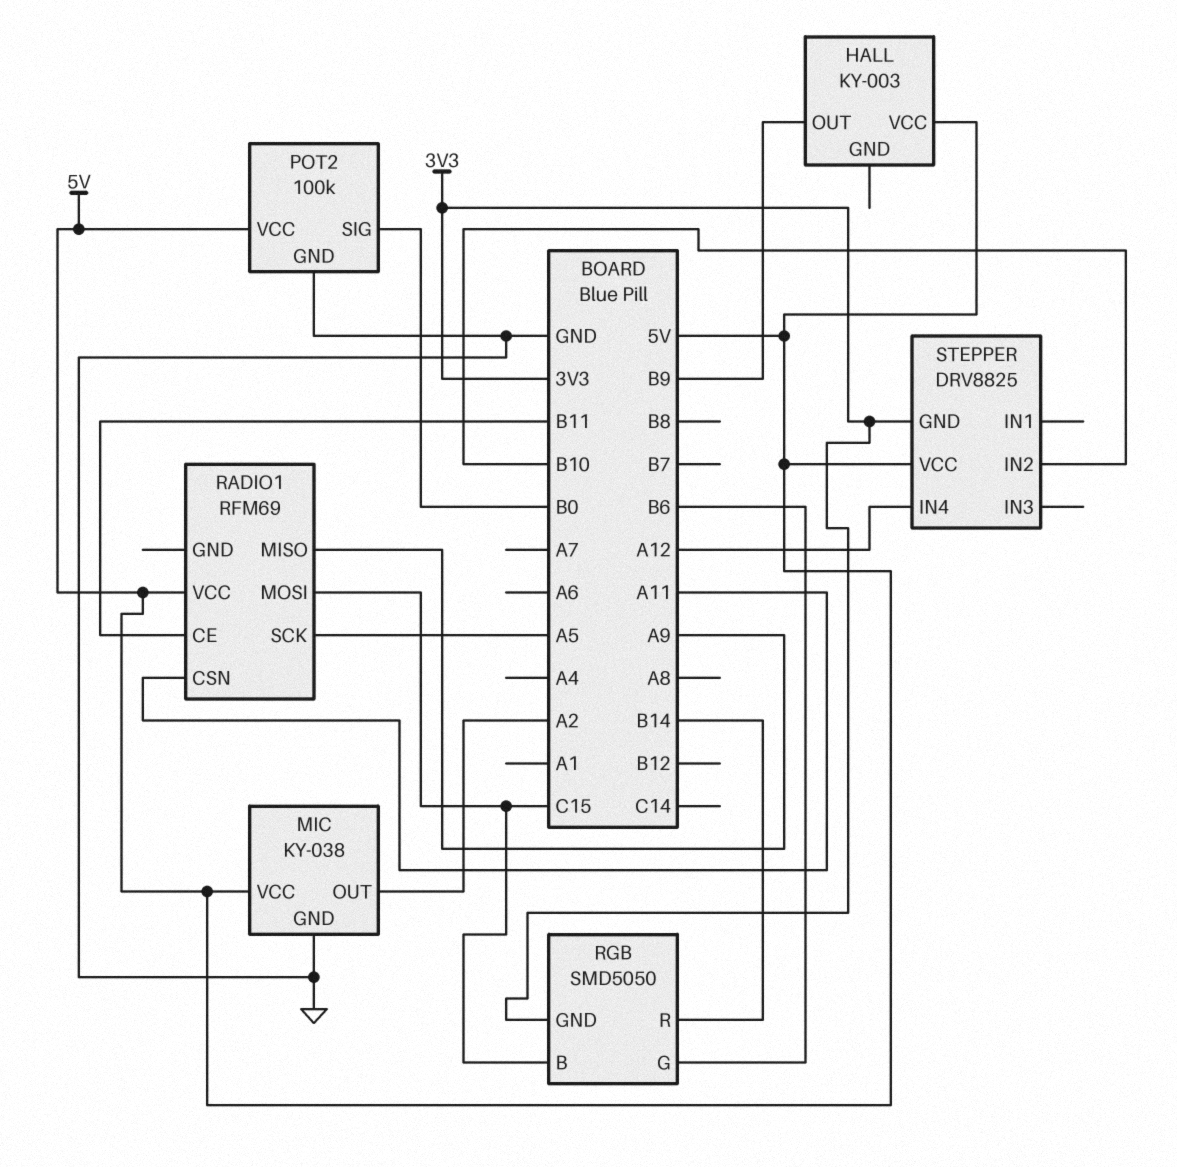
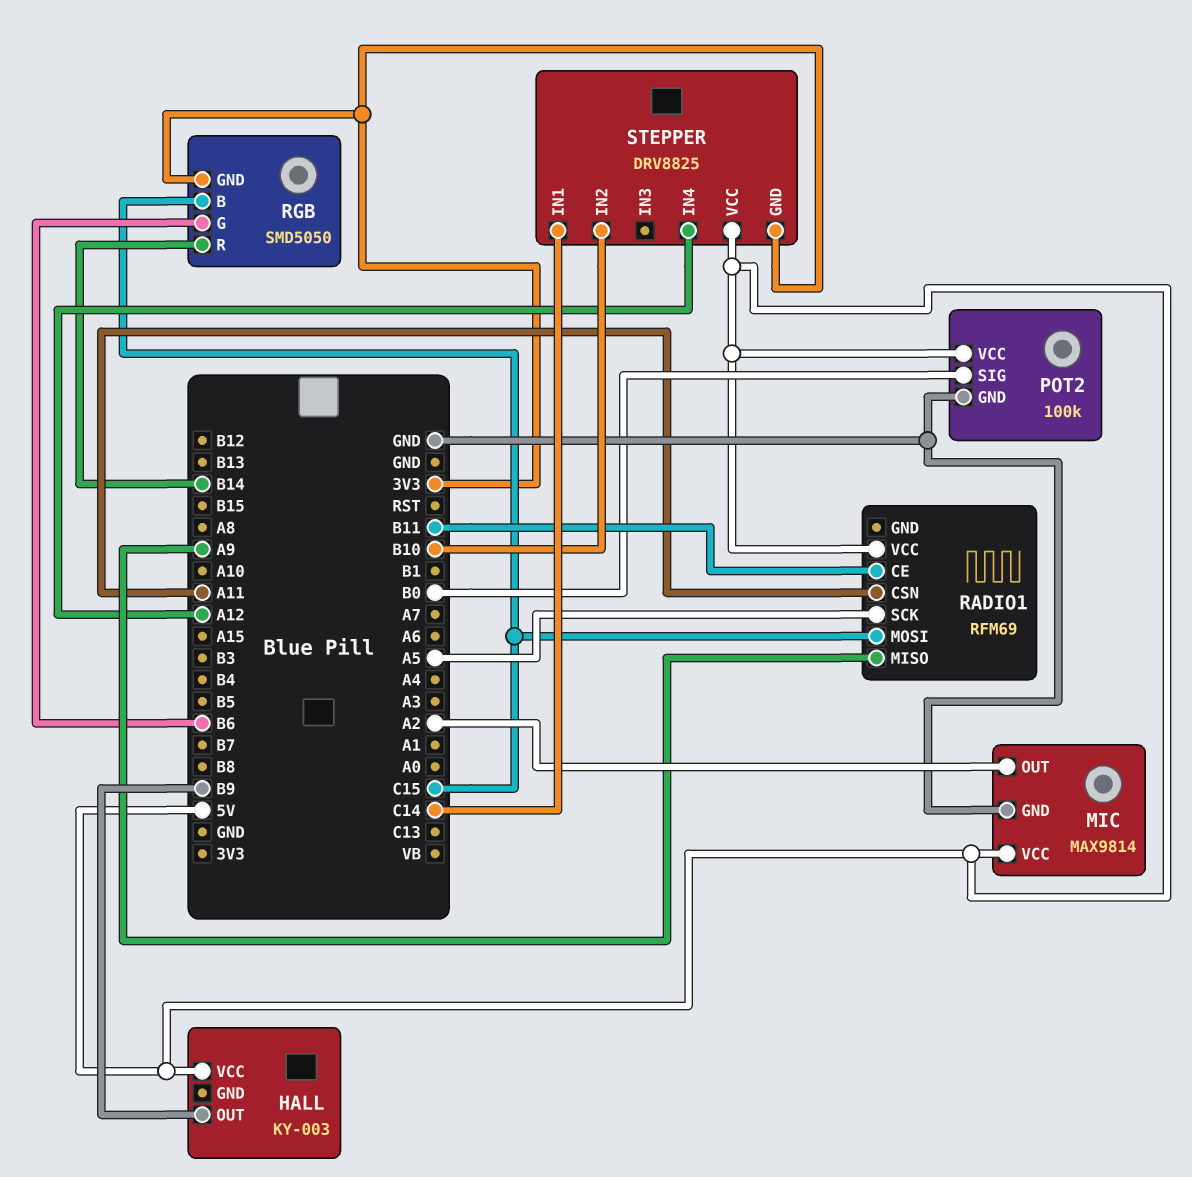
MIC: KY-038 -> MAX9814
STEPPER pin IN1: none -> C14

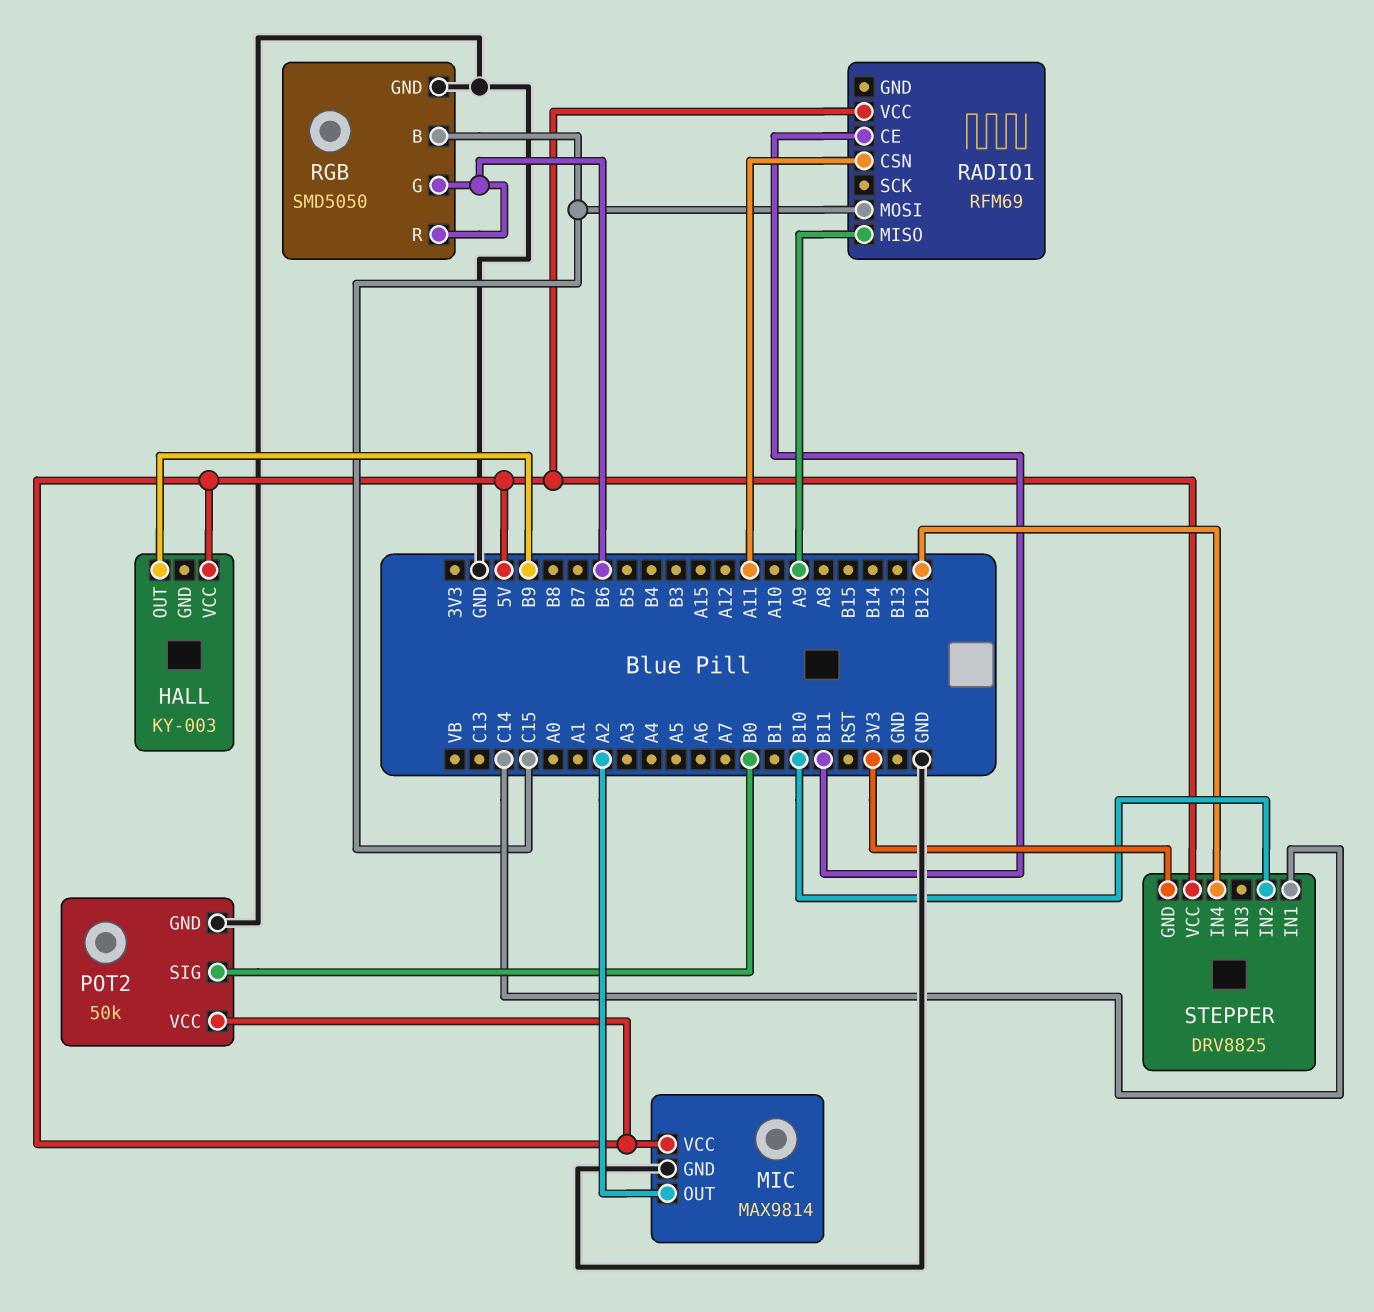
POT2: 100k -> 50k
RADIO1 pin SCK: A5 -> none
RGB pin GND: 3V3 -> GND
RGB pin R: B14 -> B6
STEPPER pin IN4: A12 -> B12

